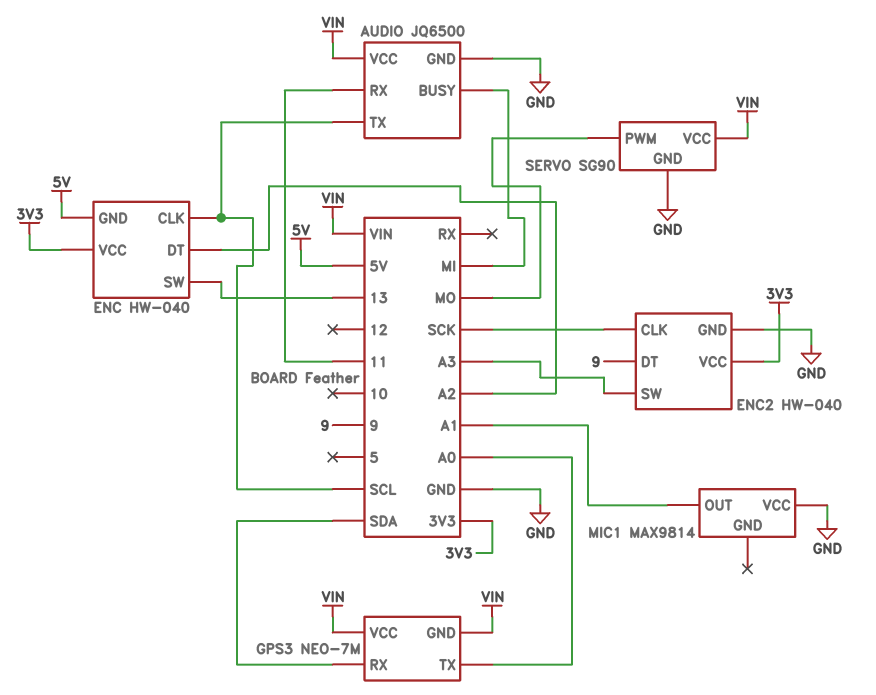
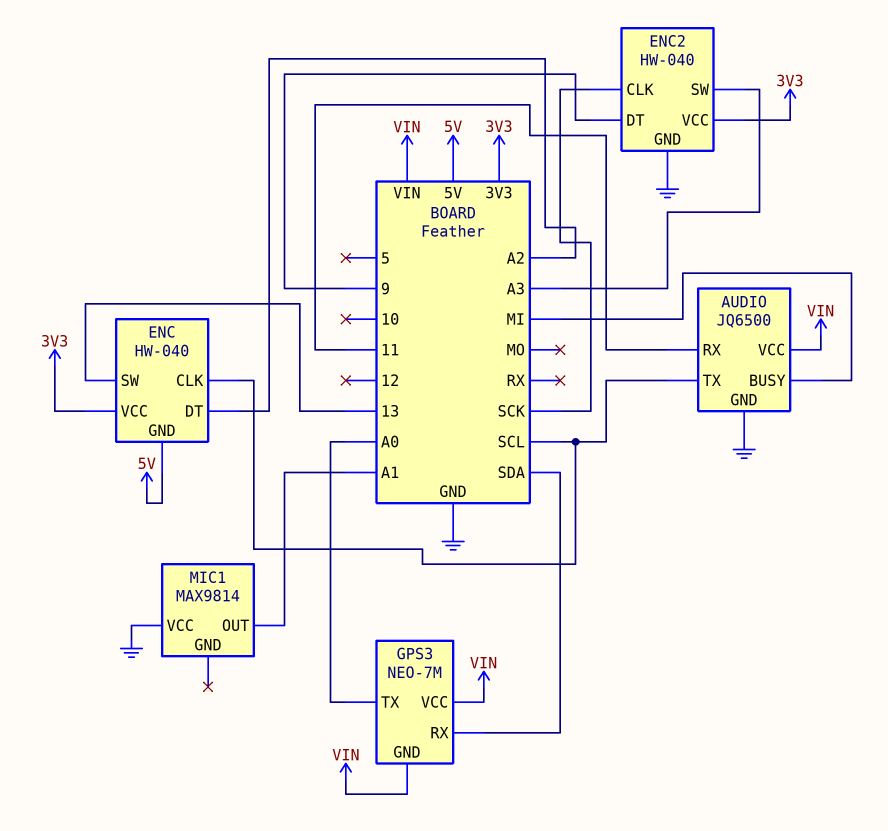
SERVO: SG90 -> none
SERVO pin GND: GND -> none
SERVO pin PWM: MO -> none
SERVO pin VCC: VIN -> none

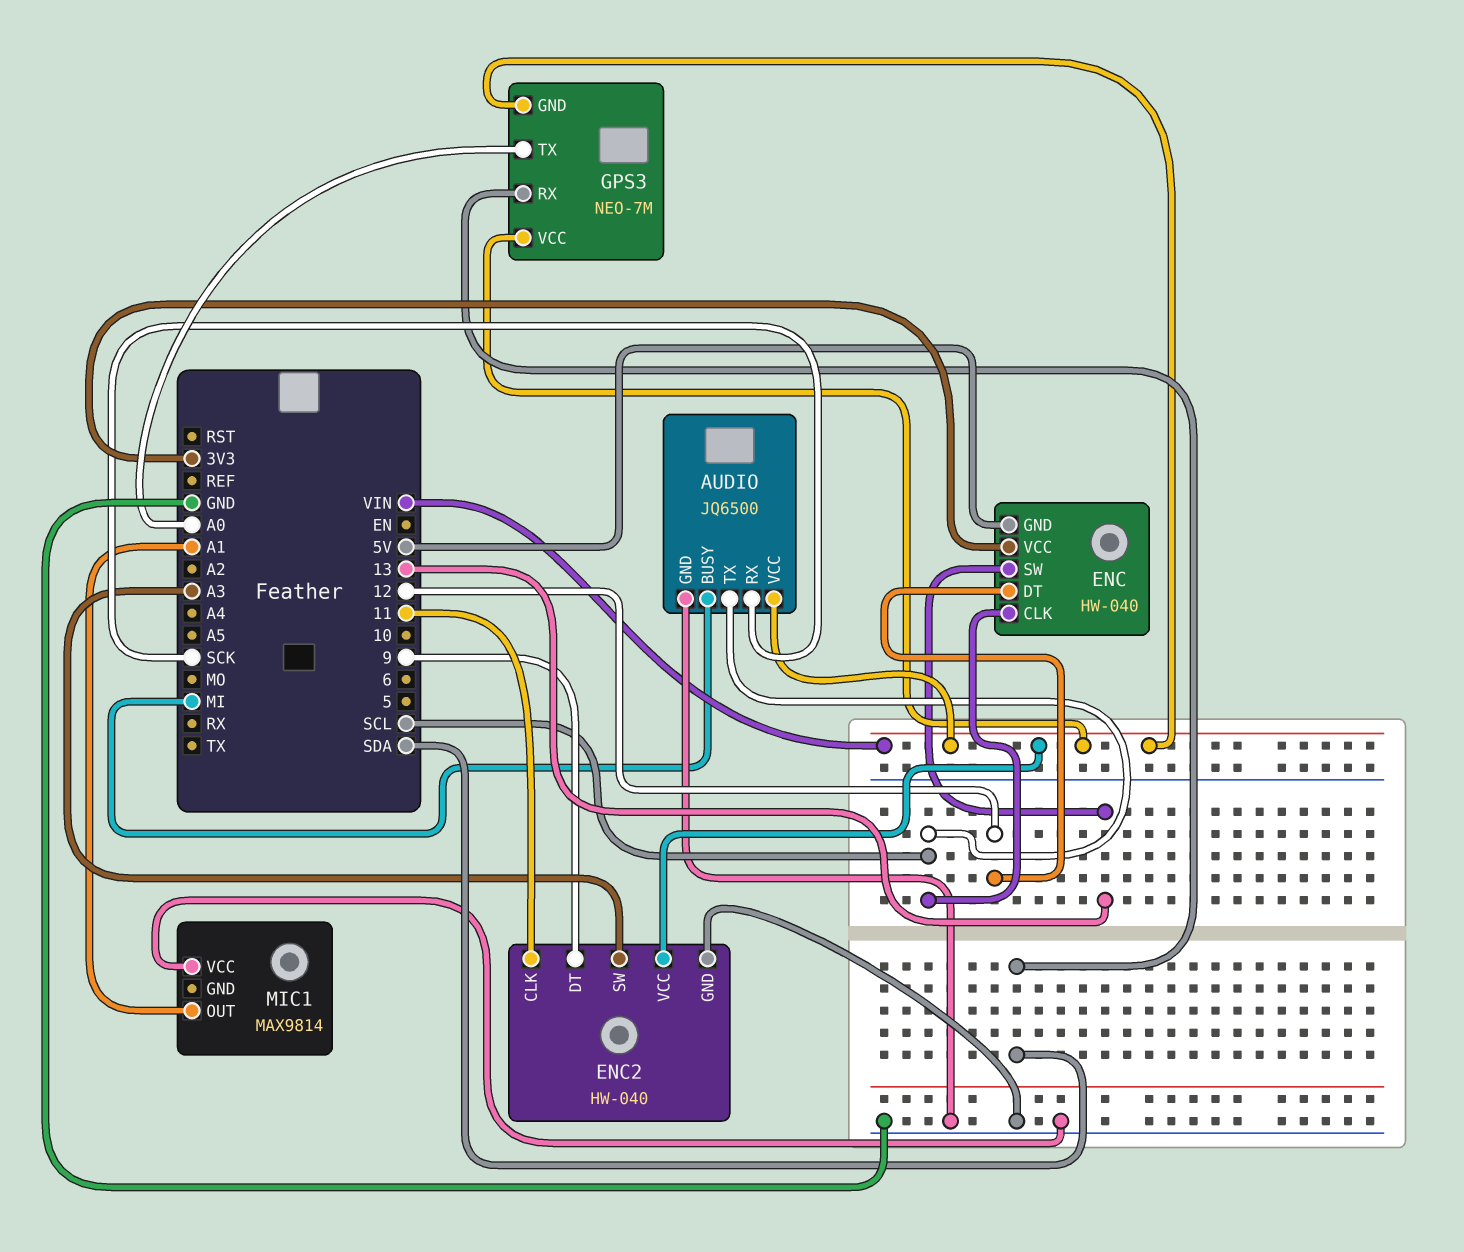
AUDIO pin RX: 11 -> SCK
ENC pin DT: A2 -> 12
ENC2 pin CLK: SCK -> 11
ENC2 pin VCC: 3V3 -> VIN

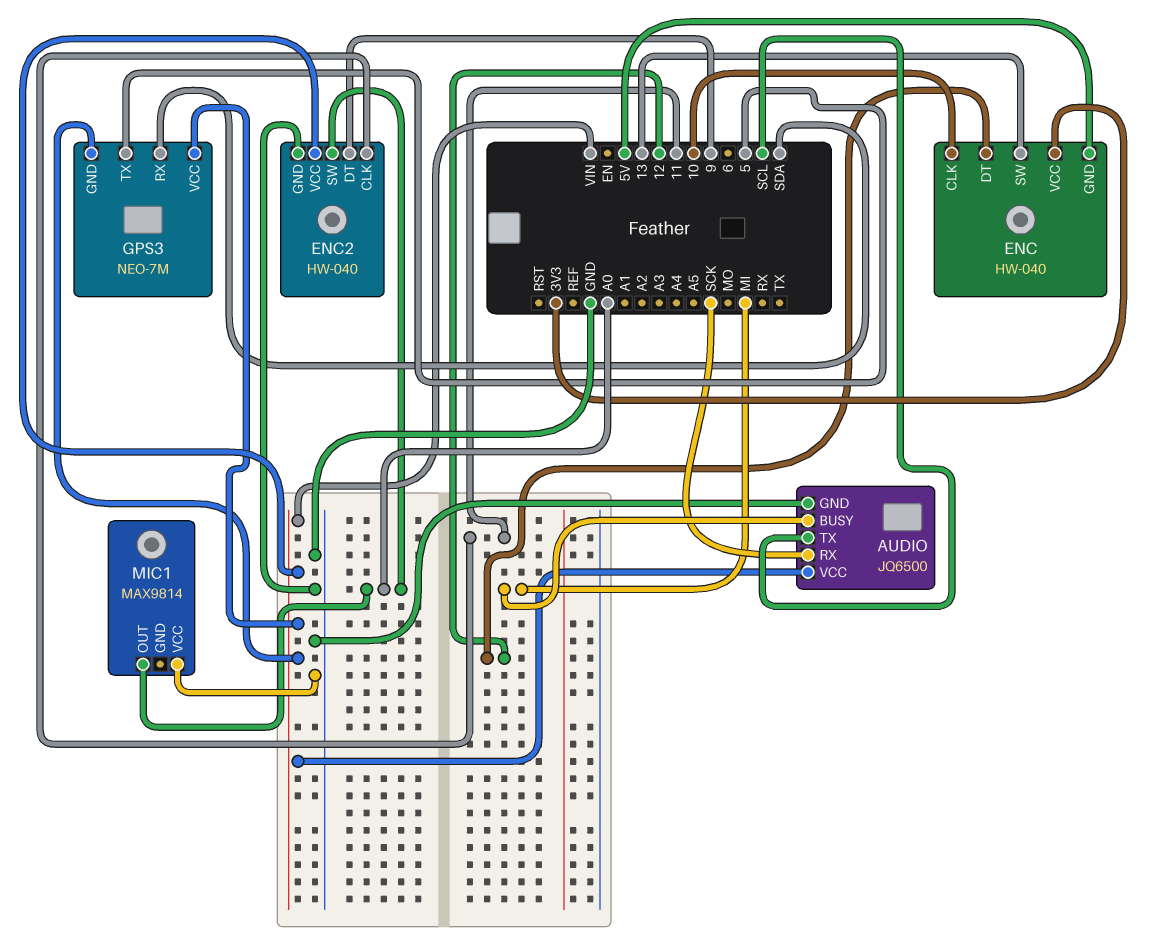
ENC pin CLK: SCL -> 10
ENC2 pin SW: A3 -> A0
GPS3 pin TX: A0 -> 5
MIC1 pin OUT: A1 -> A0

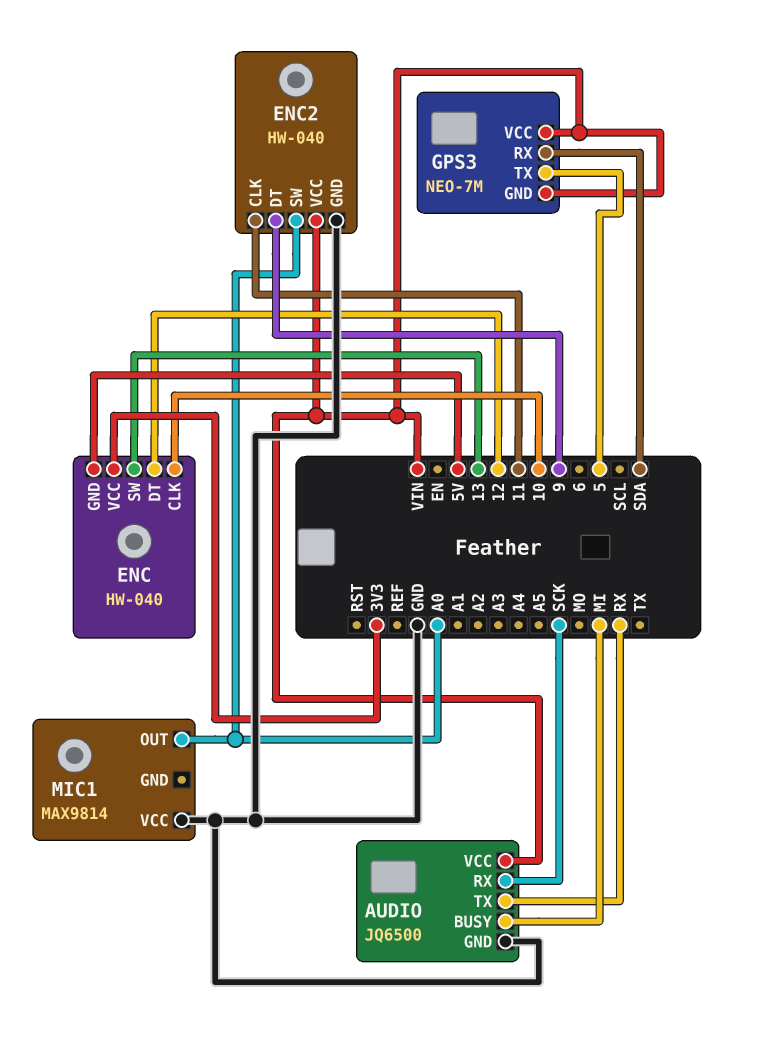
AUDIO pin TX: SCL -> RX

